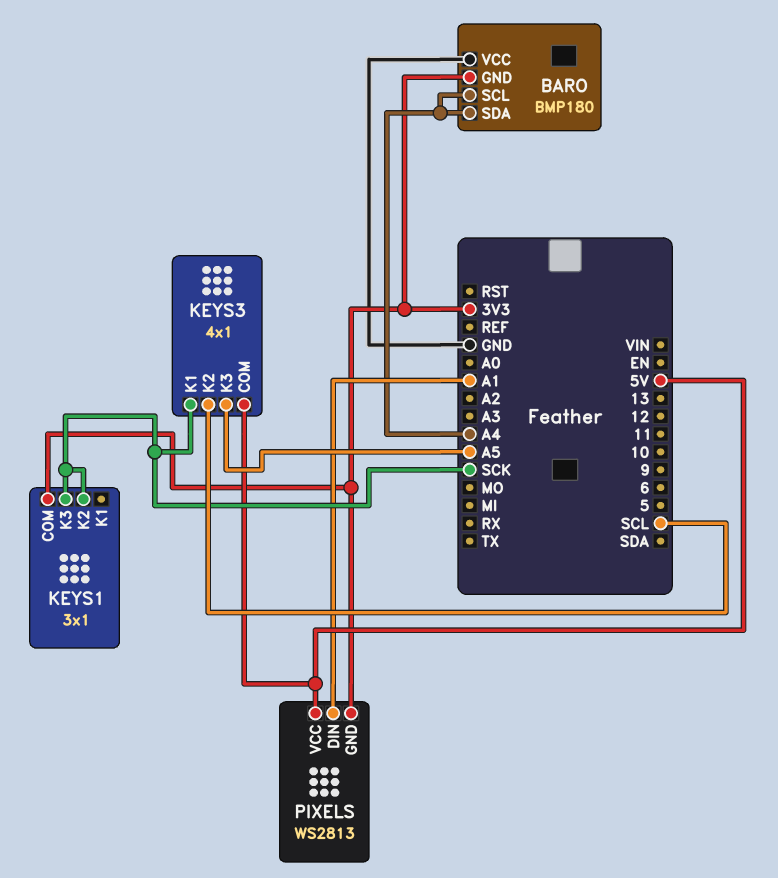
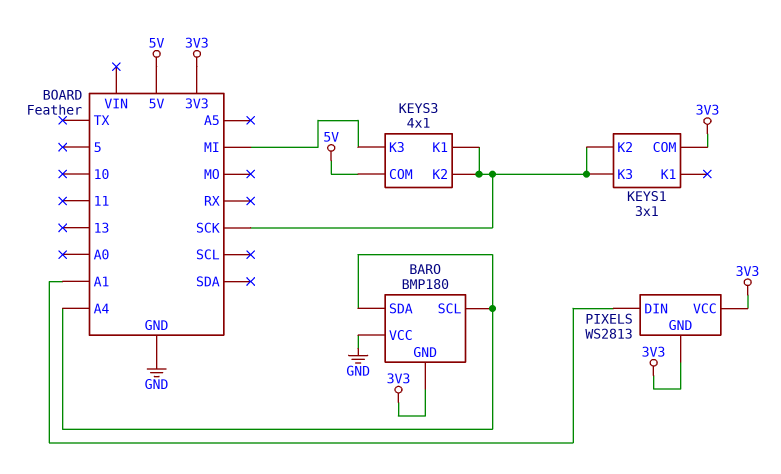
KEYS3 pin K2: SCL -> SCK
KEYS3 pin K3: A5 -> MI
PIXELS pin VCC: 5V -> 3V3

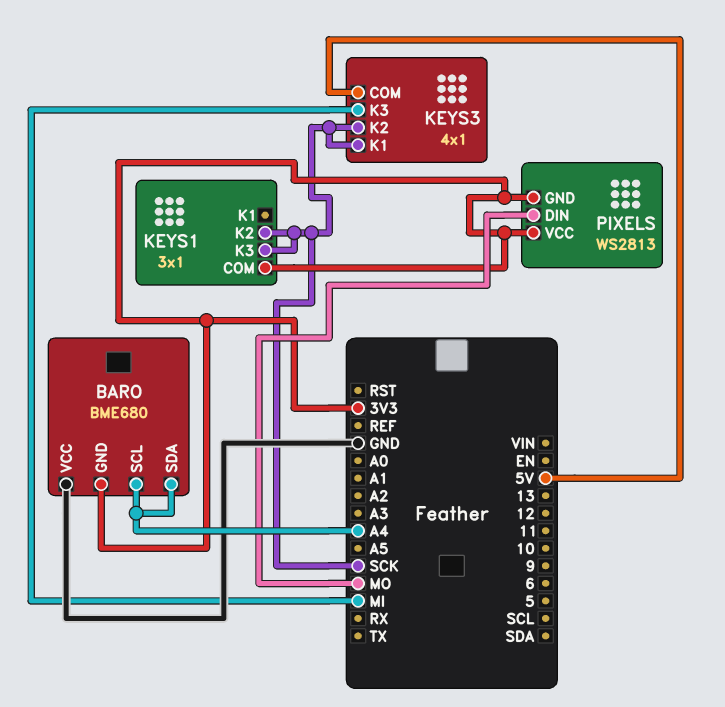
BARO: BMP180 -> BME680
PIXELS pin DIN: A1 -> MO

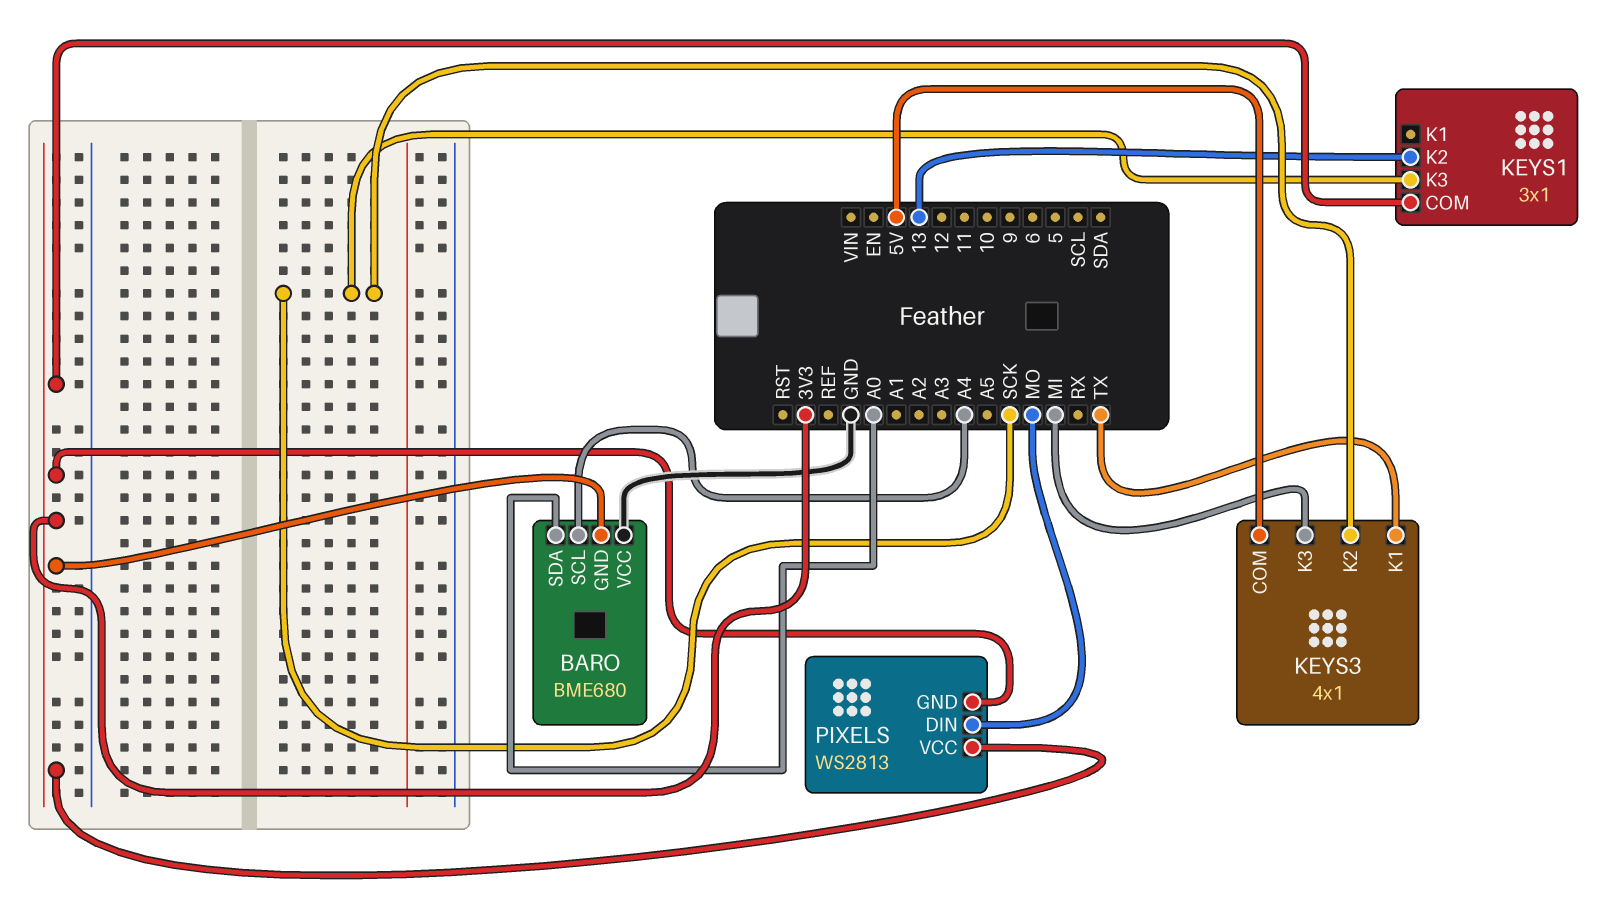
BARO pin SDA: A4 -> A0
KEYS1 pin K2: SCK -> 13
KEYS3 pin K1: SCK -> TX

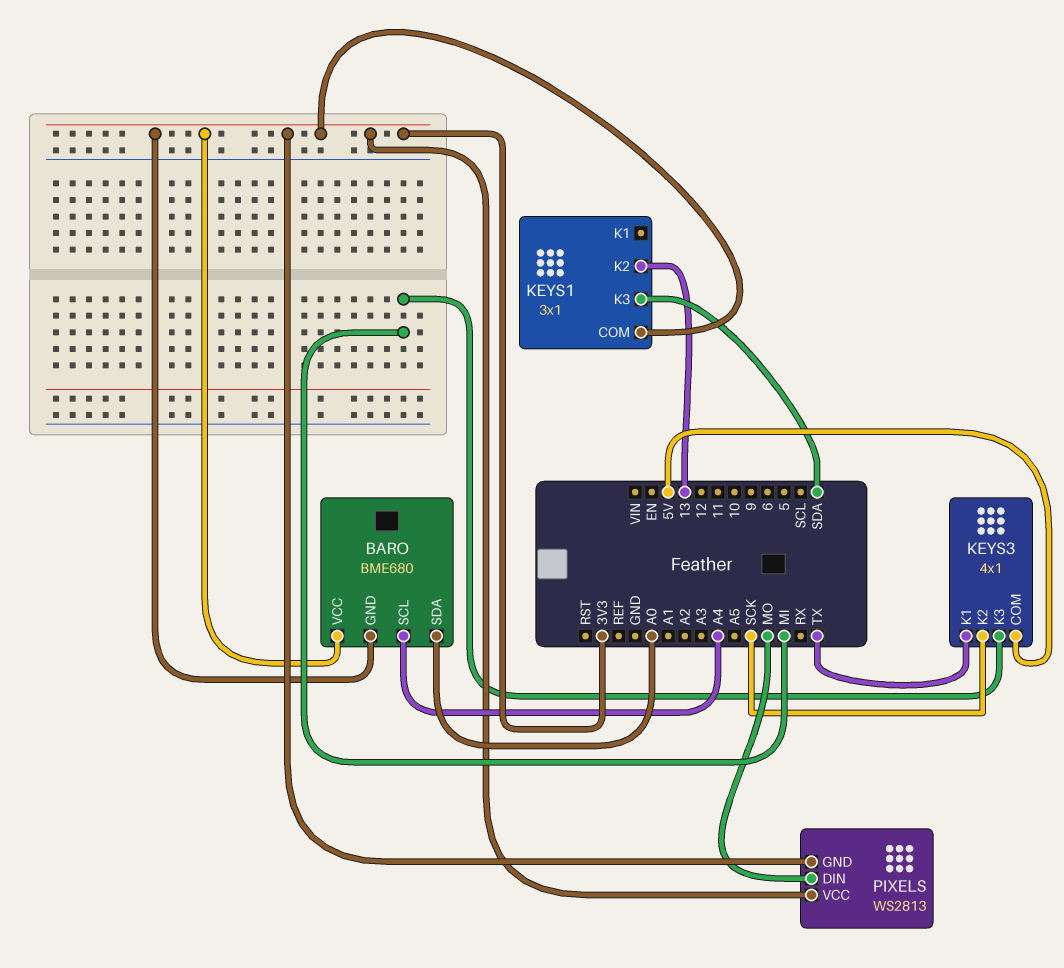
BARO pin VCC: GND -> 3V3
KEYS1 pin K3: SCK -> SDA

